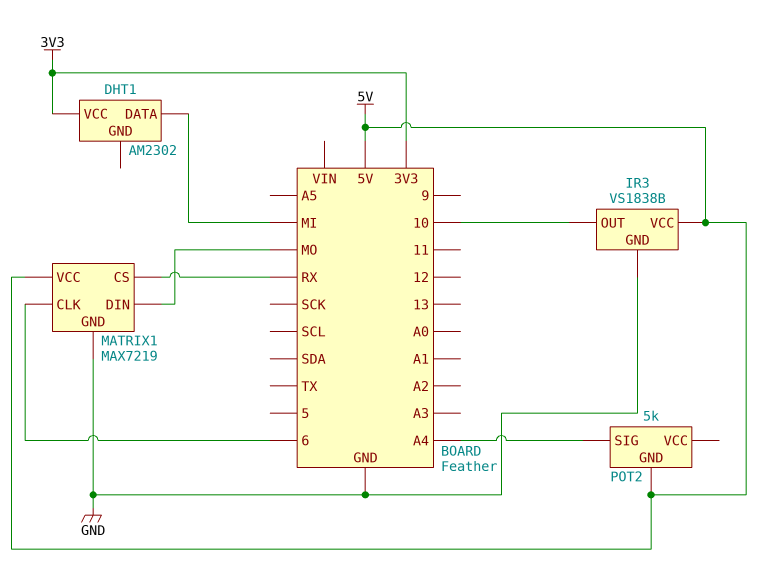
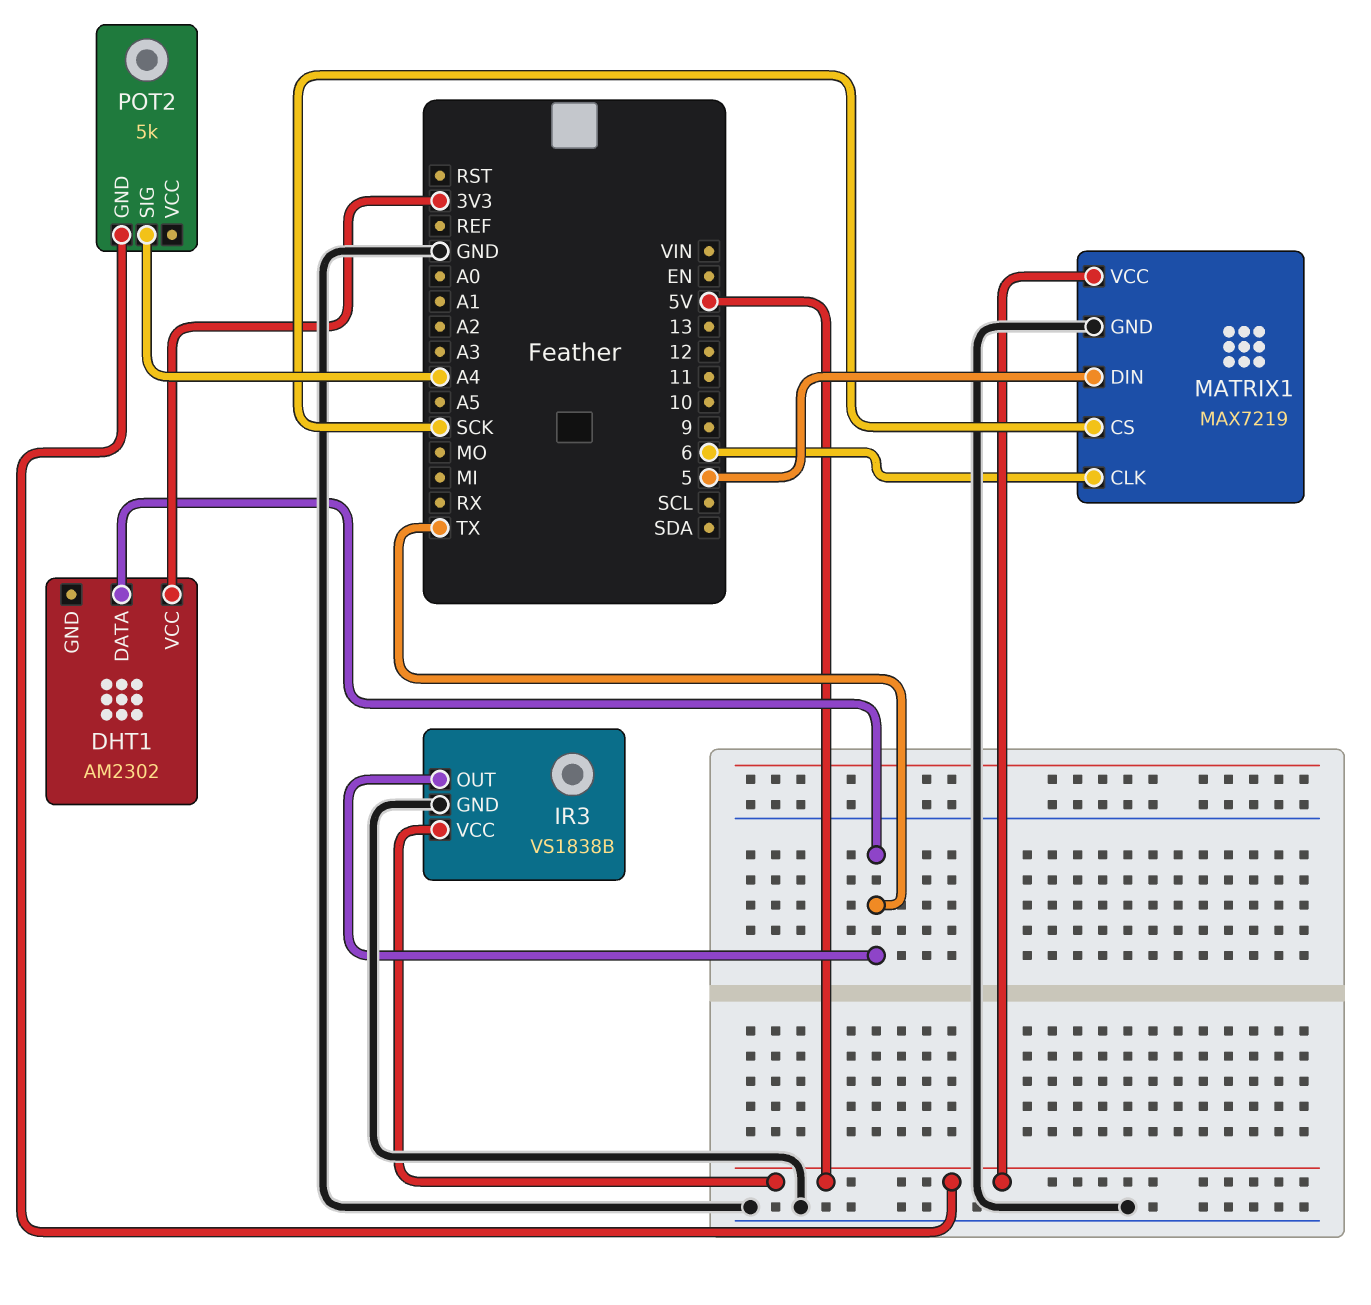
DHT1 pin DATA: MI -> TX
IR3 pin OUT: 10 -> TX
MATRIX1 pin CS: RX -> SCK
MATRIX1 pin DIN: MO -> 5

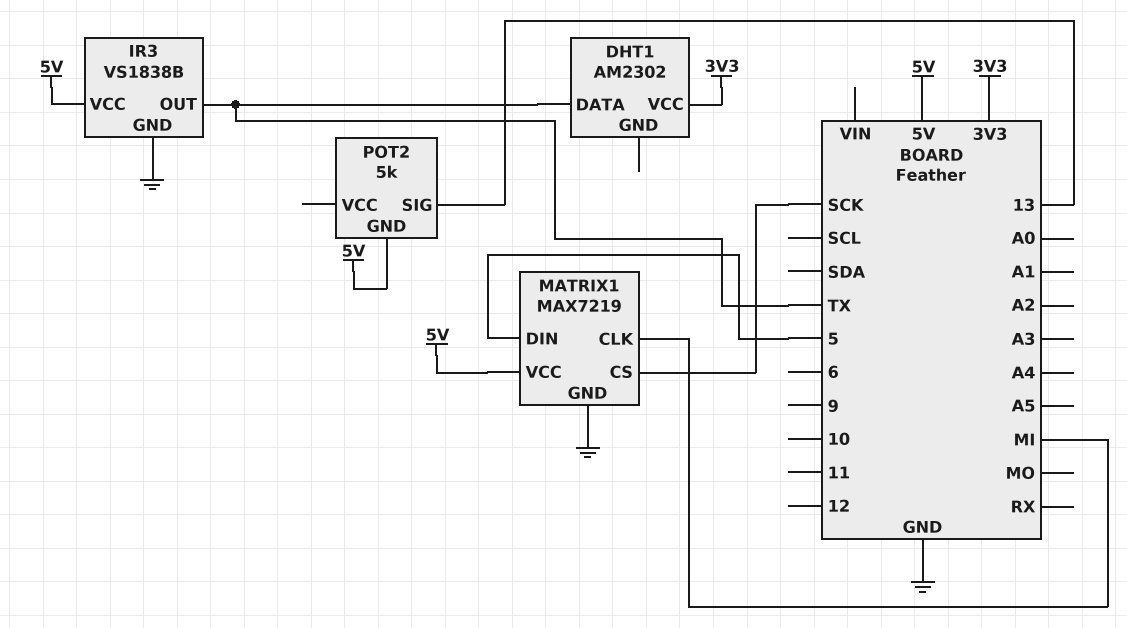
MATRIX1 pin CLK: 6 -> MI
POT2 pin SIG: A4 -> 13

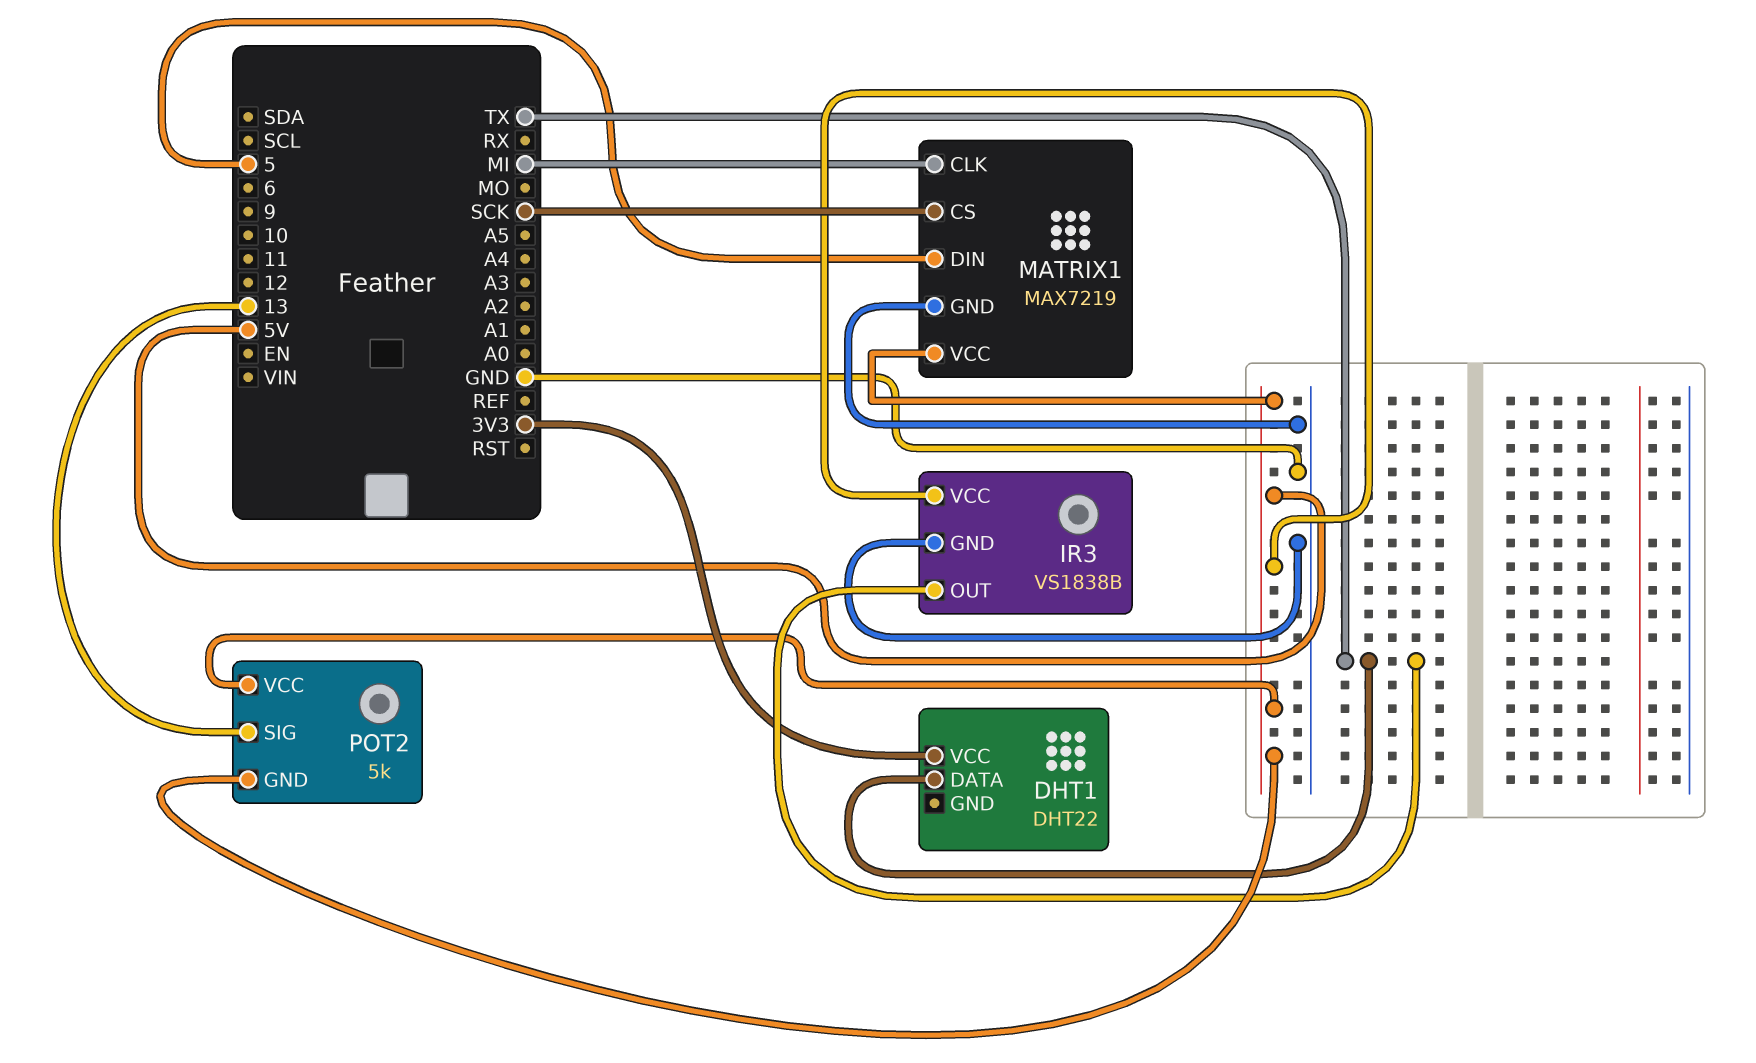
DHT1: AM2302 -> DHT22
POT2 pin VCC: none -> 5V

